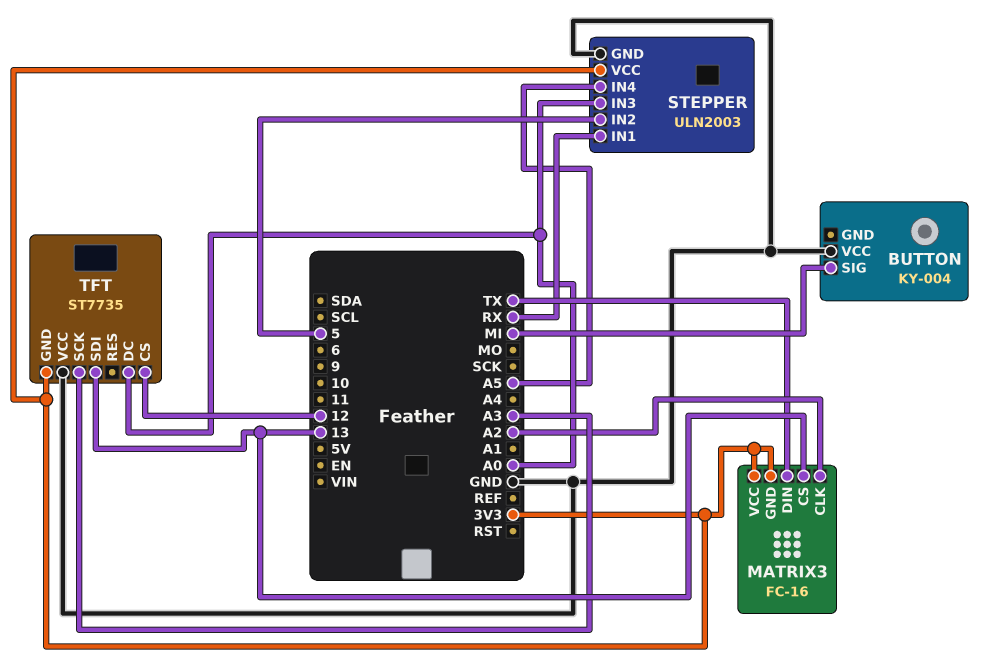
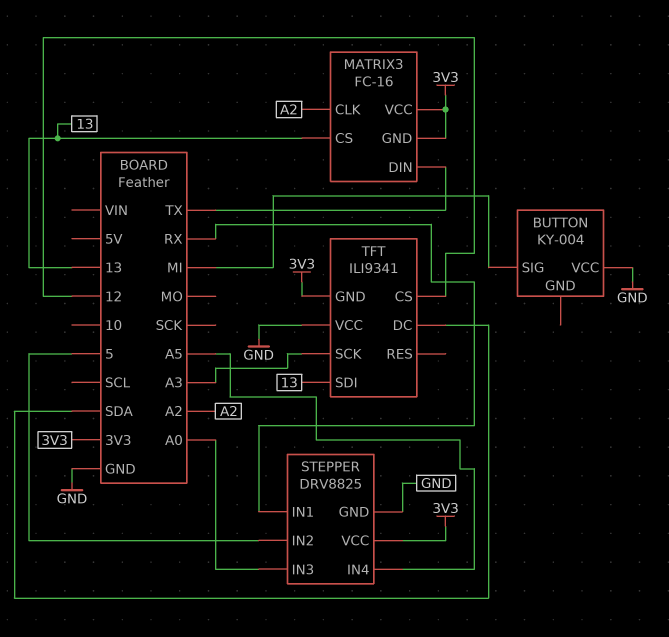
STEPPER: ULN2003 -> DRV8825
TFT: ST7735 -> ILI9341
TFT pin DC: A0 -> SDA

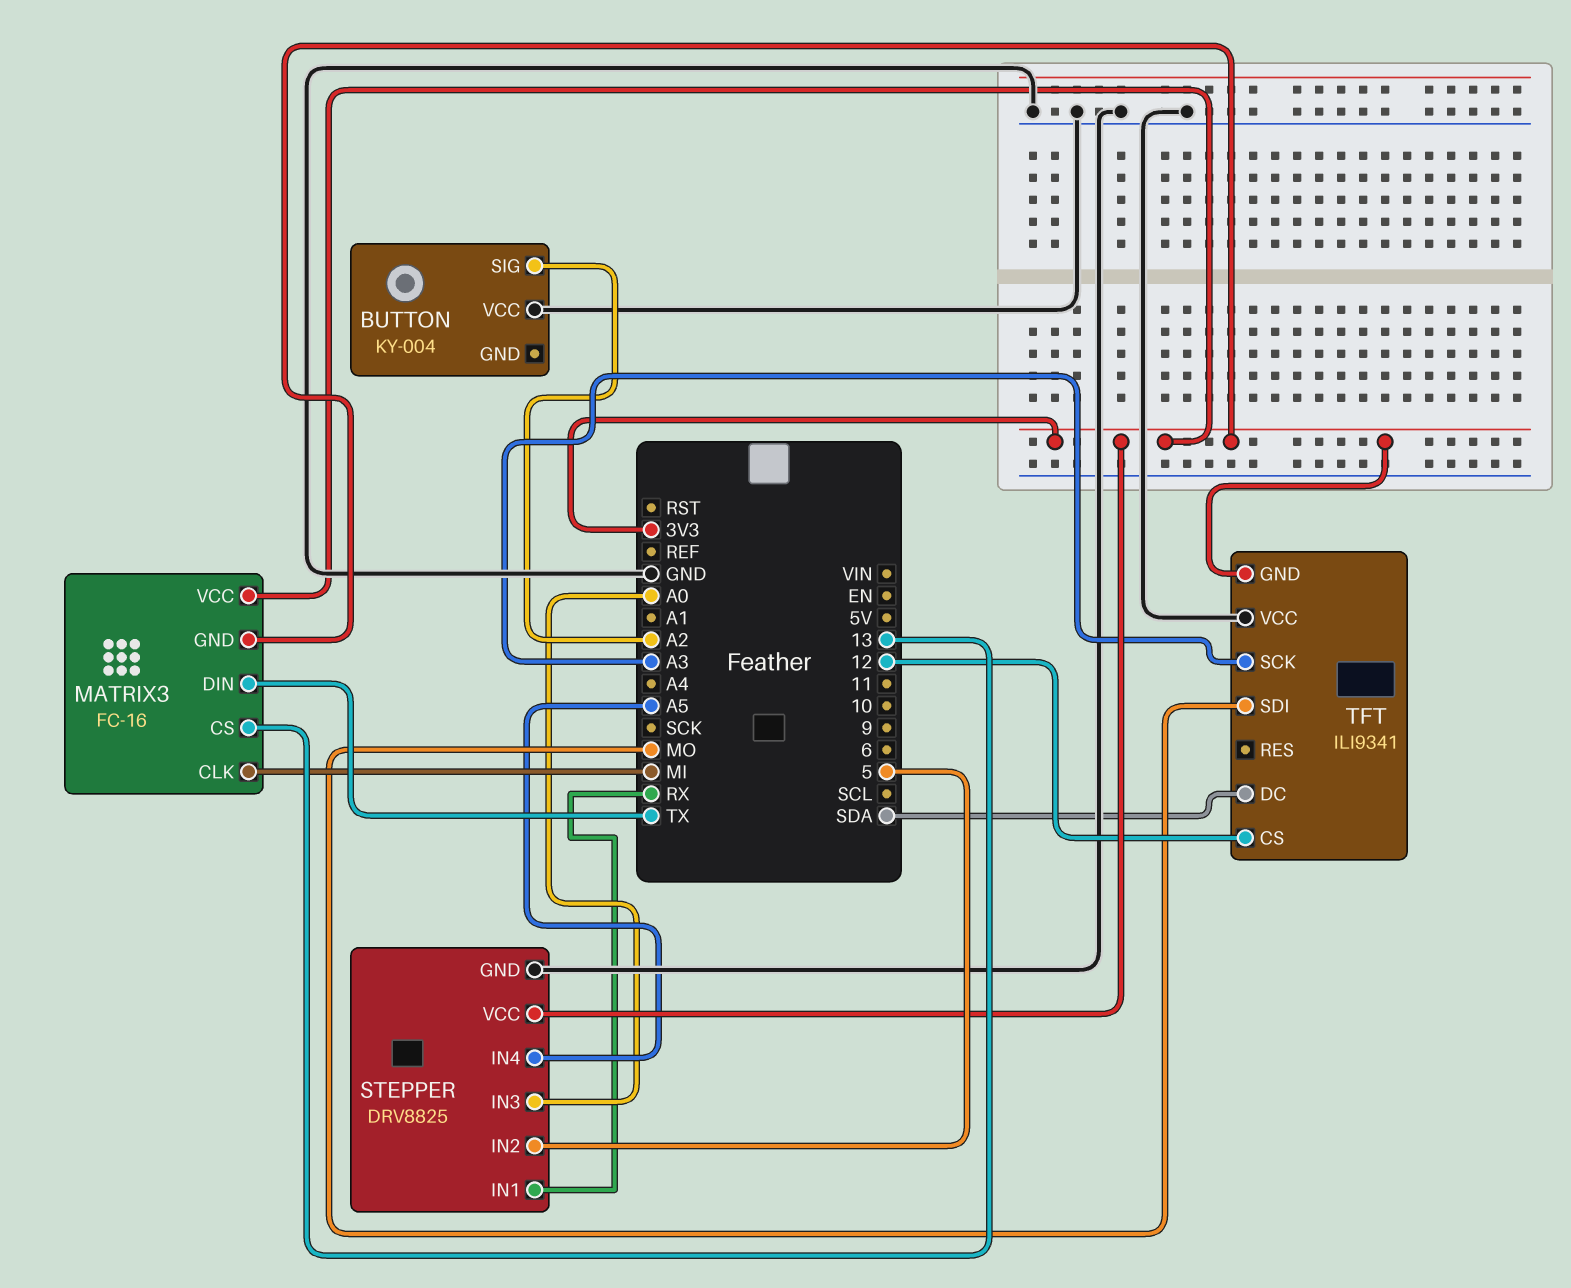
BUTTON pin SIG: MI -> A2
MATRIX3 pin CLK: A2 -> MI
TFT pin SDI: 13 -> MO

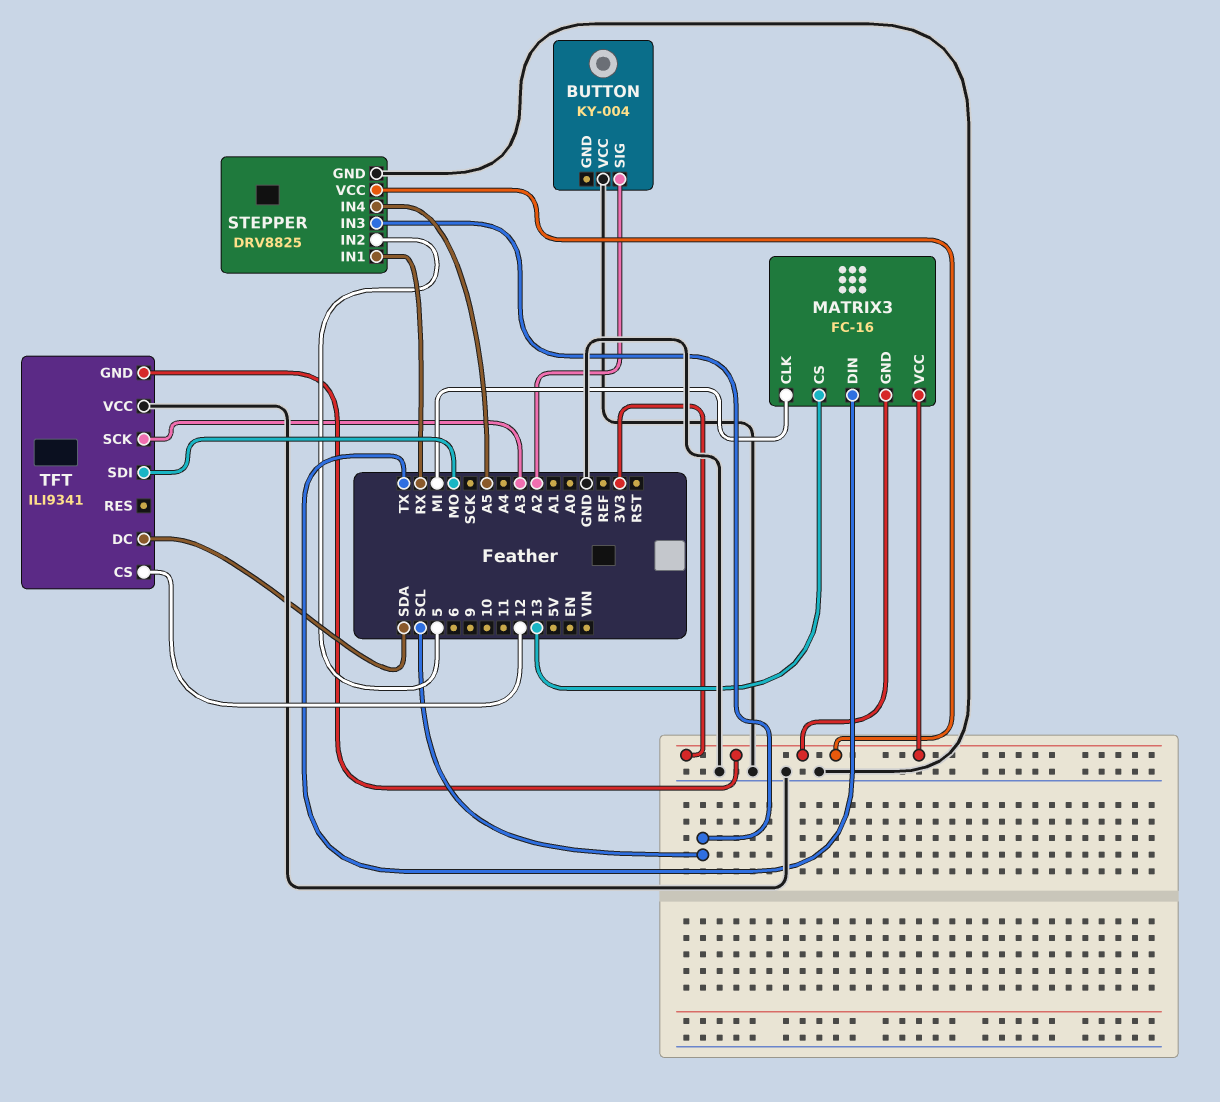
STEPPER pin IN3: A0 -> SCL

